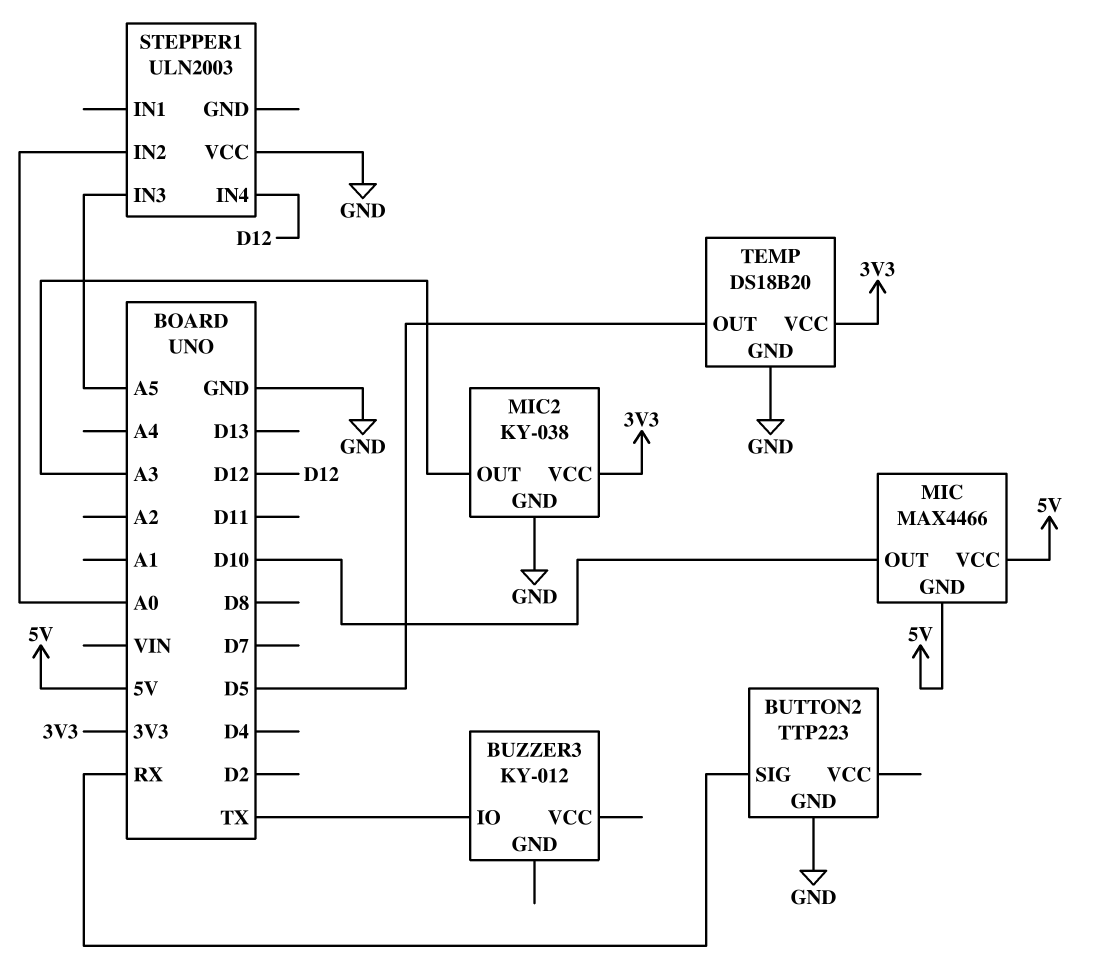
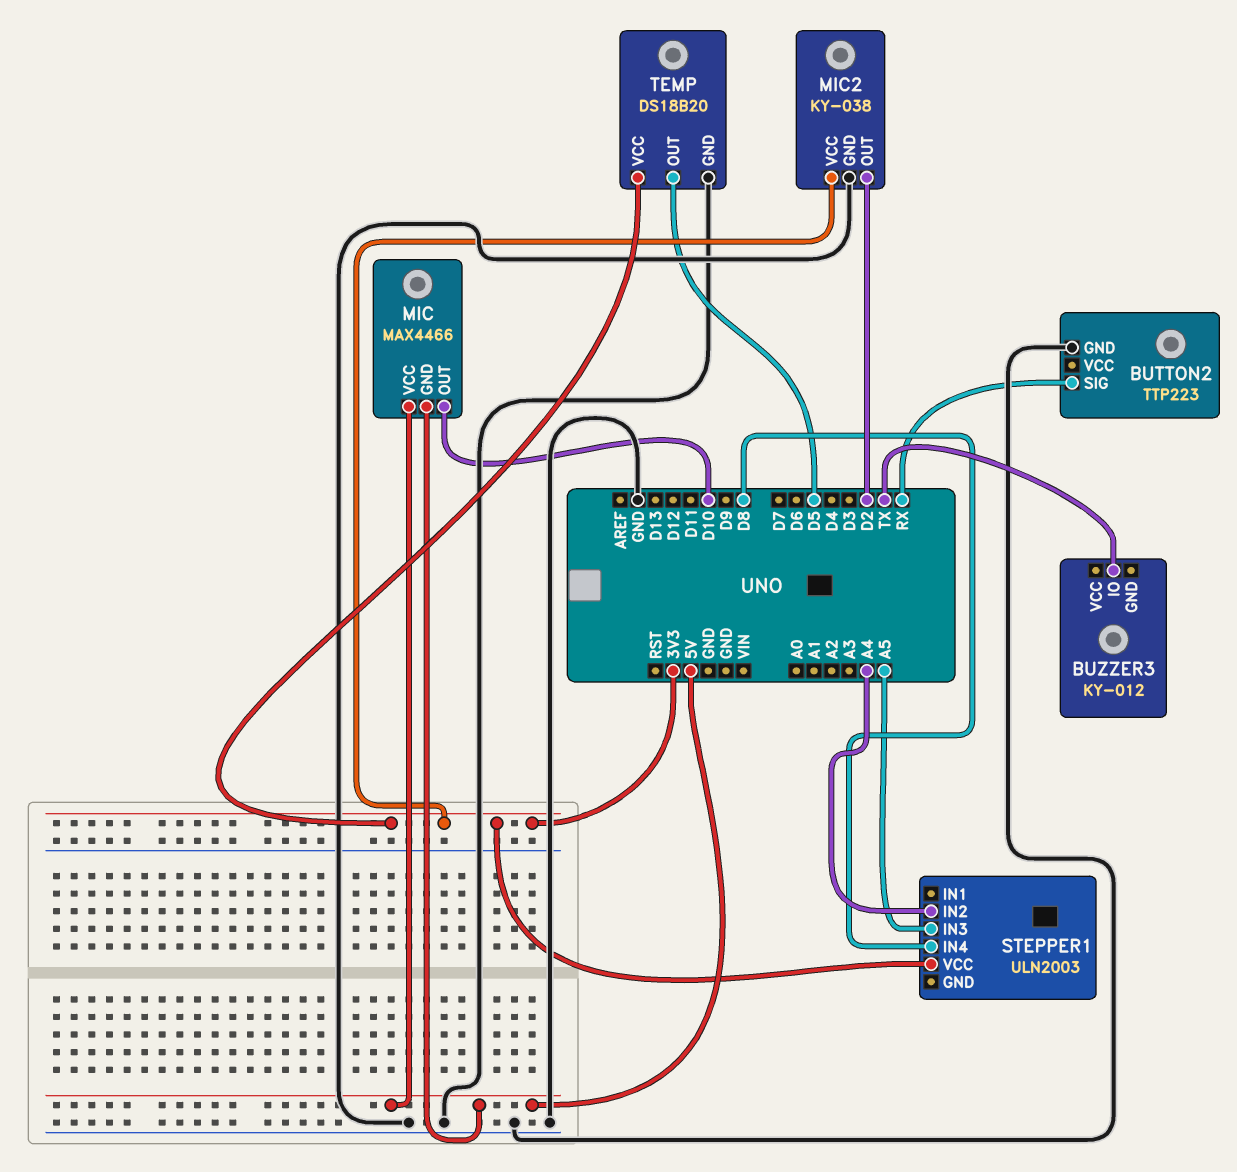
MIC2 pin OUT: A3 -> D2
STEPPER1 pin IN2: A0 -> A4
STEPPER1 pin IN4: D12 -> D8
STEPPER1 pin VCC: GND -> 3V3

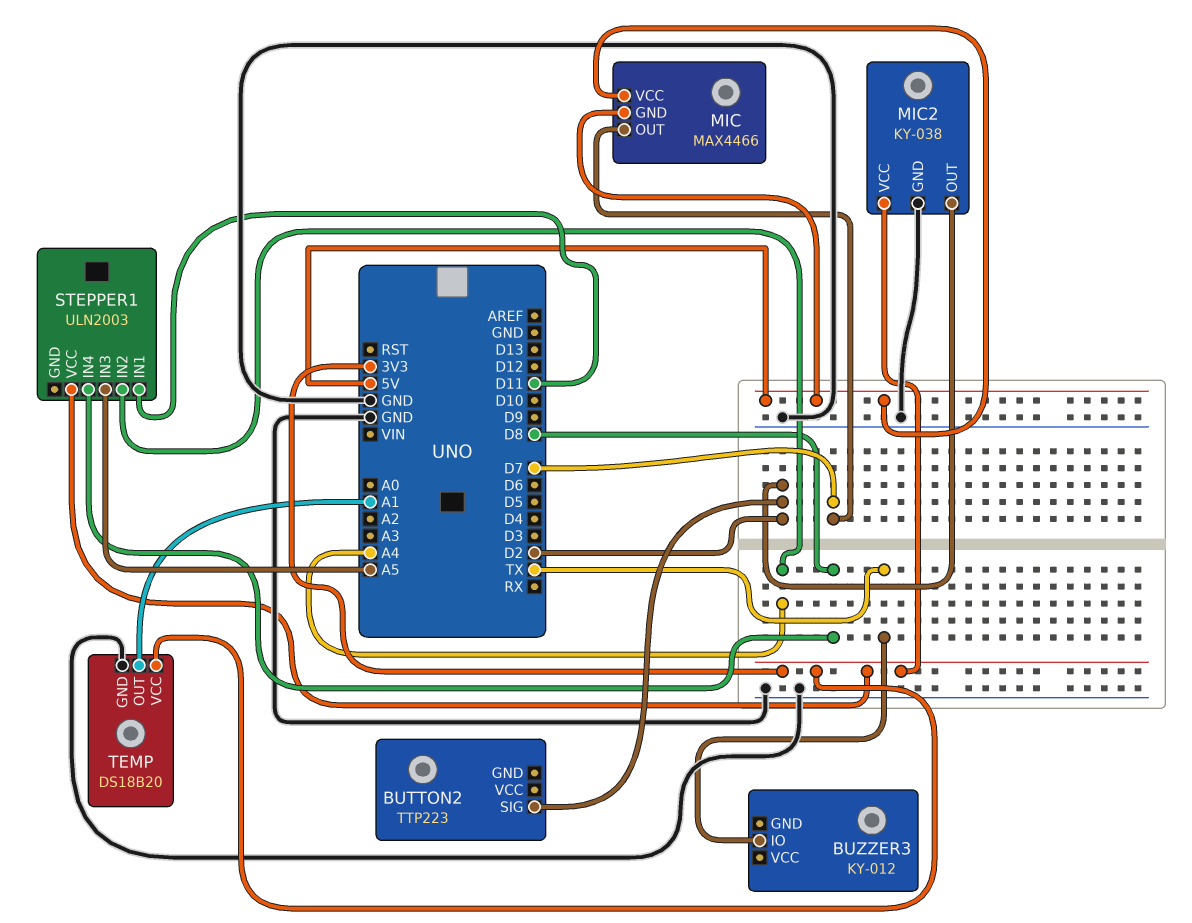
BUTTON2 pin GND: GND -> none
BUTTON2 pin SIG: RX -> D2
MIC pin OUT: D10 -> D7
STEPPER1 pin IN1: none -> D11
TEMP pin OUT: D5 -> A1

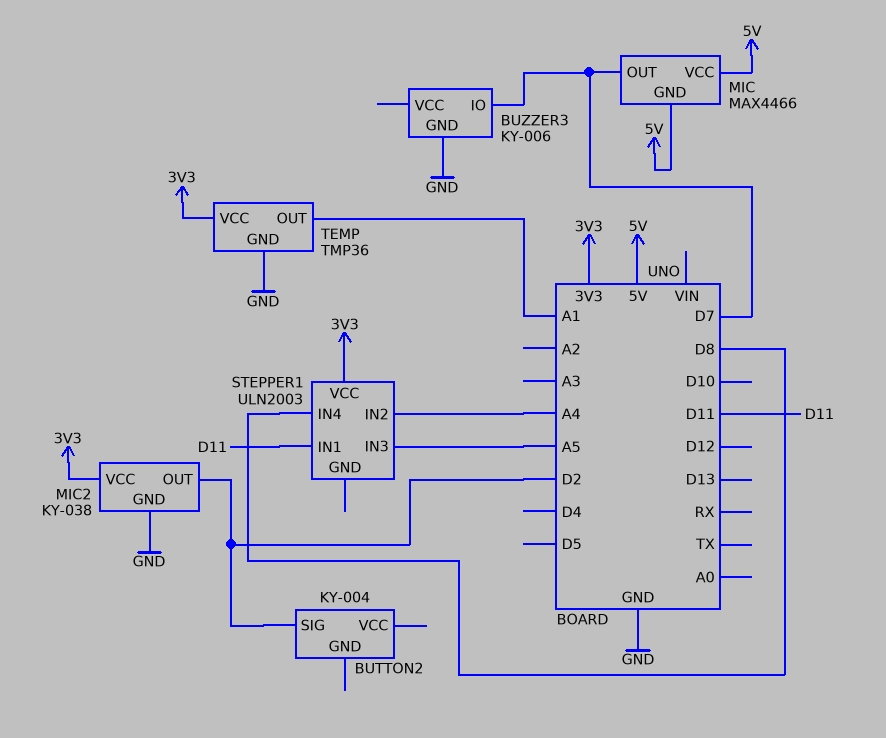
BUTTON2: TTP223 -> KY-004
BUZZER3: KY-012 -> KY-006
BUZZER3 pin GND: none -> GND
BUZZER3 pin IO: TX -> D7
TEMP: DS18B20 -> TMP36

